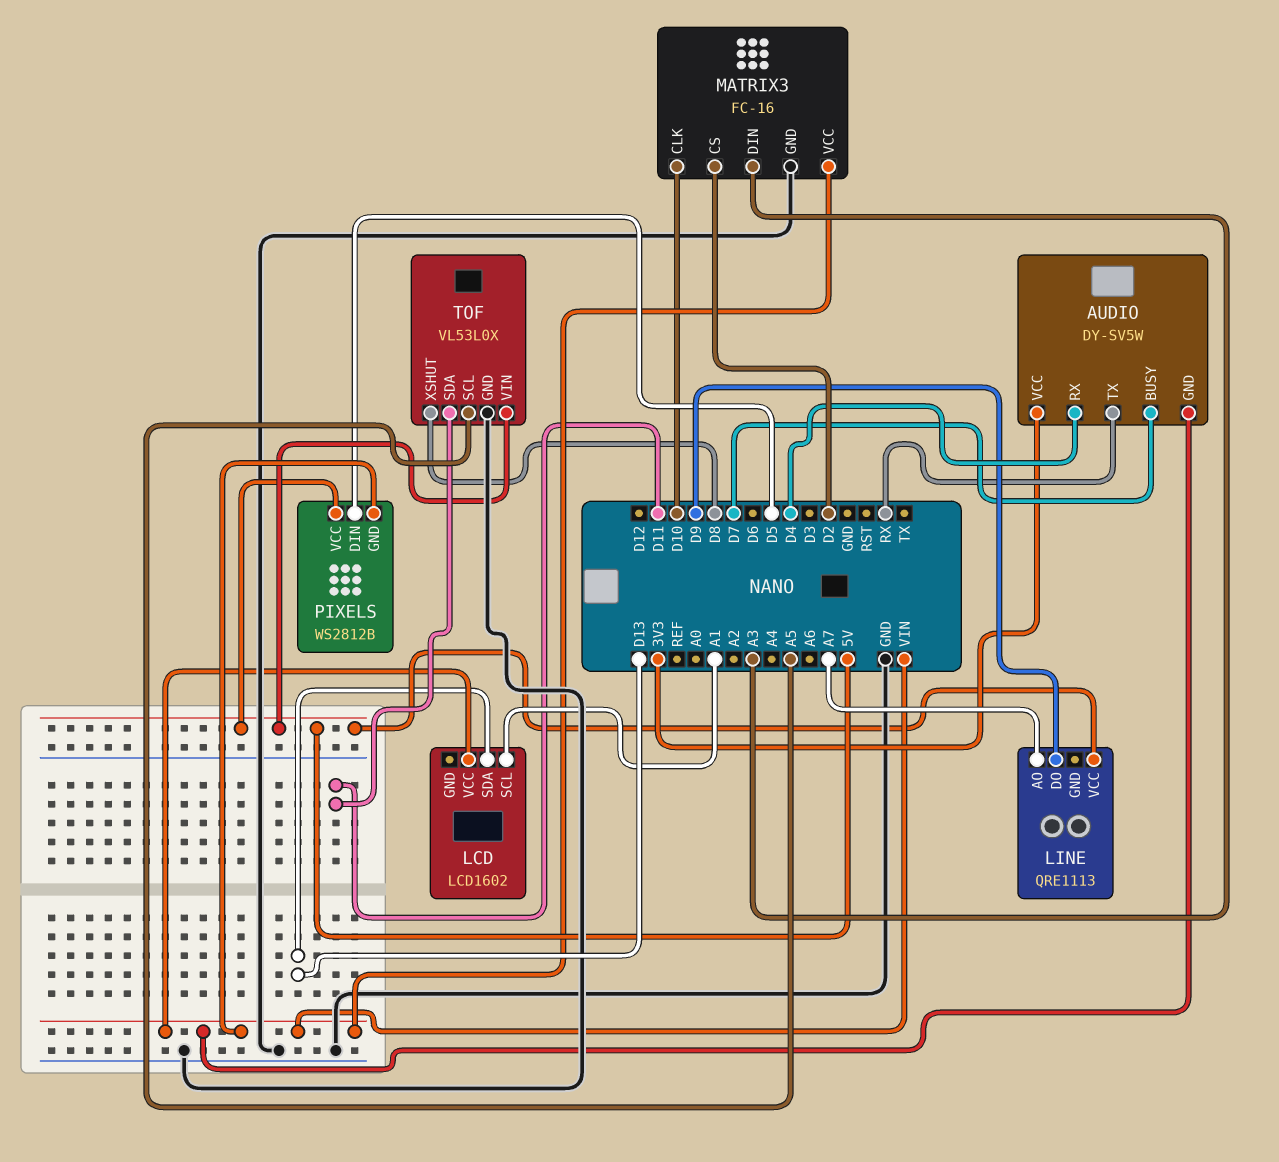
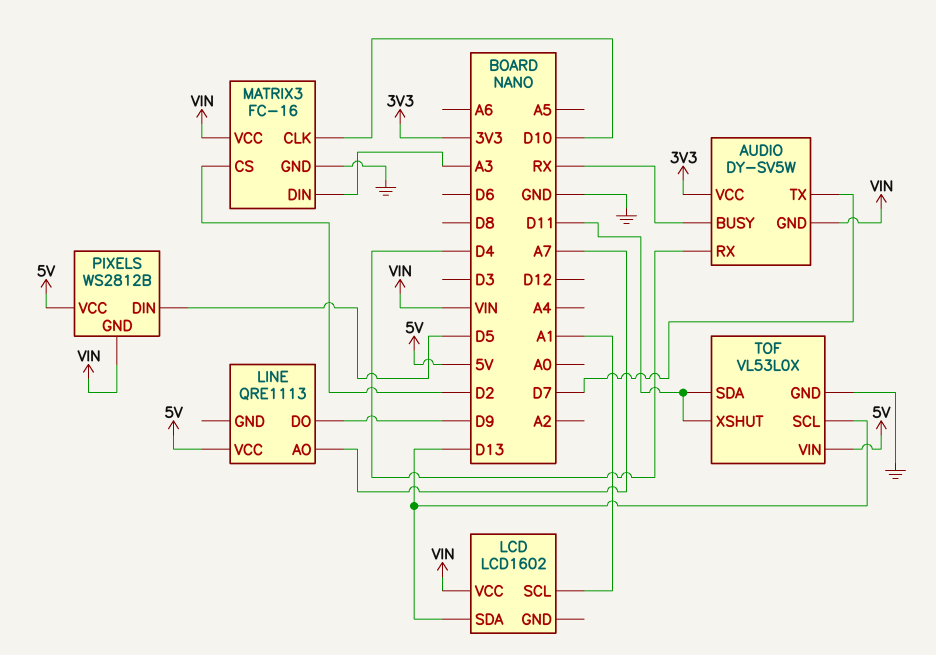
AUDIO pin BUSY: D7 -> RX
AUDIO pin TX: RX -> D7
TOF pin SCL: A5 -> D13
TOF pin XSHUT: D8 -> D11

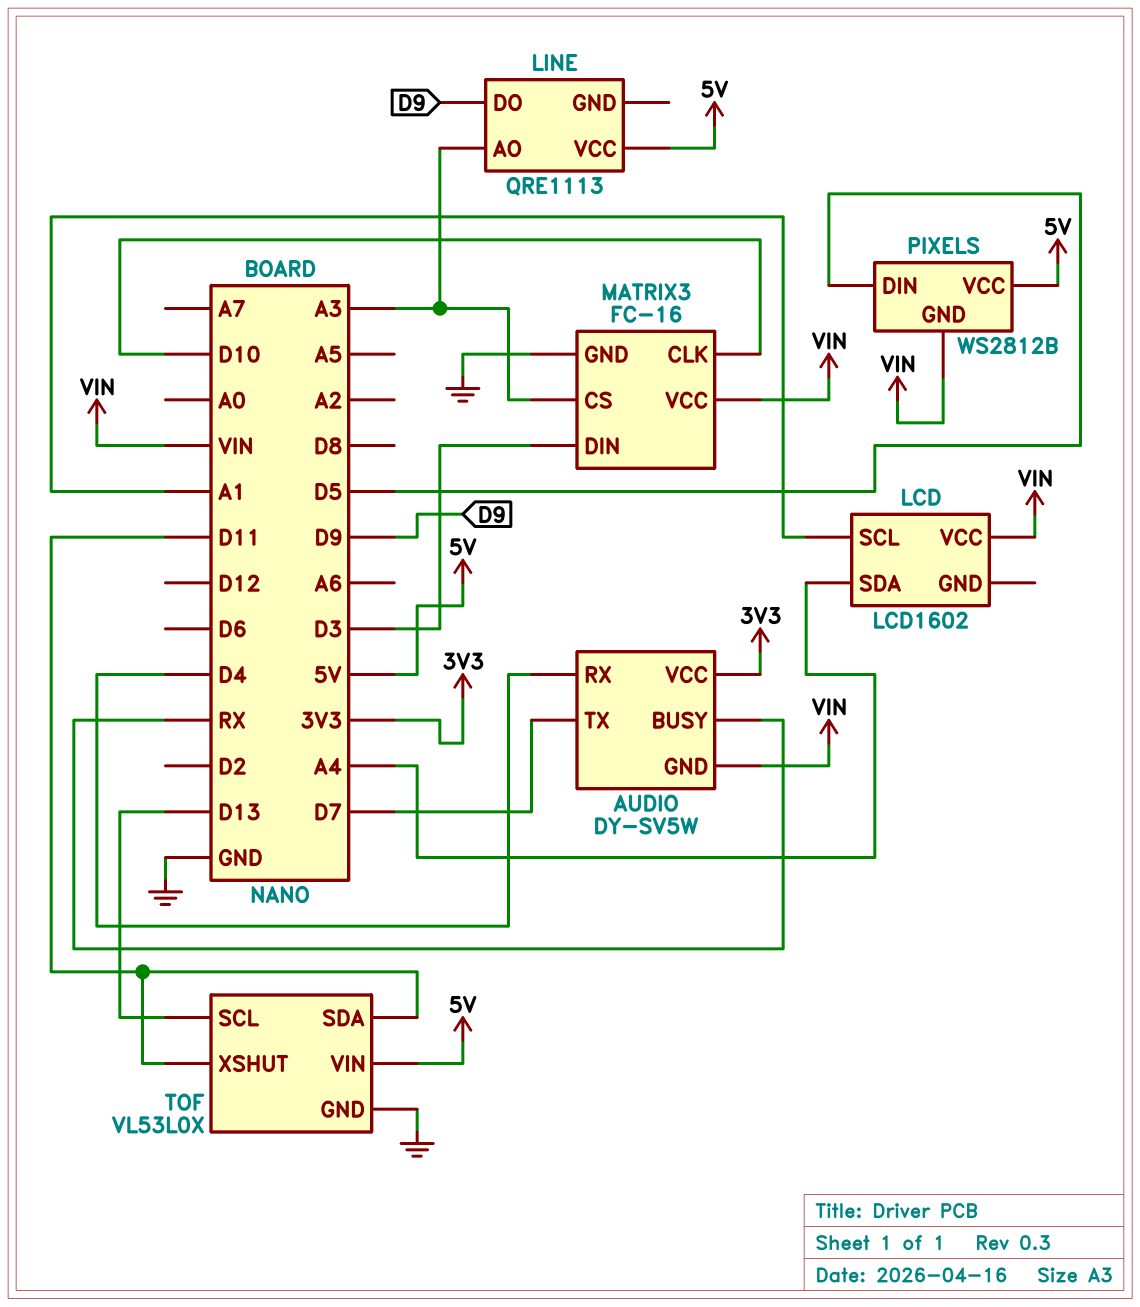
LCD pin SDA: D13 -> A4
LINE pin AO: A7 -> A3
MATRIX3 pin CS: D2 -> A3
MATRIX3 pin DIN: A3 -> D3

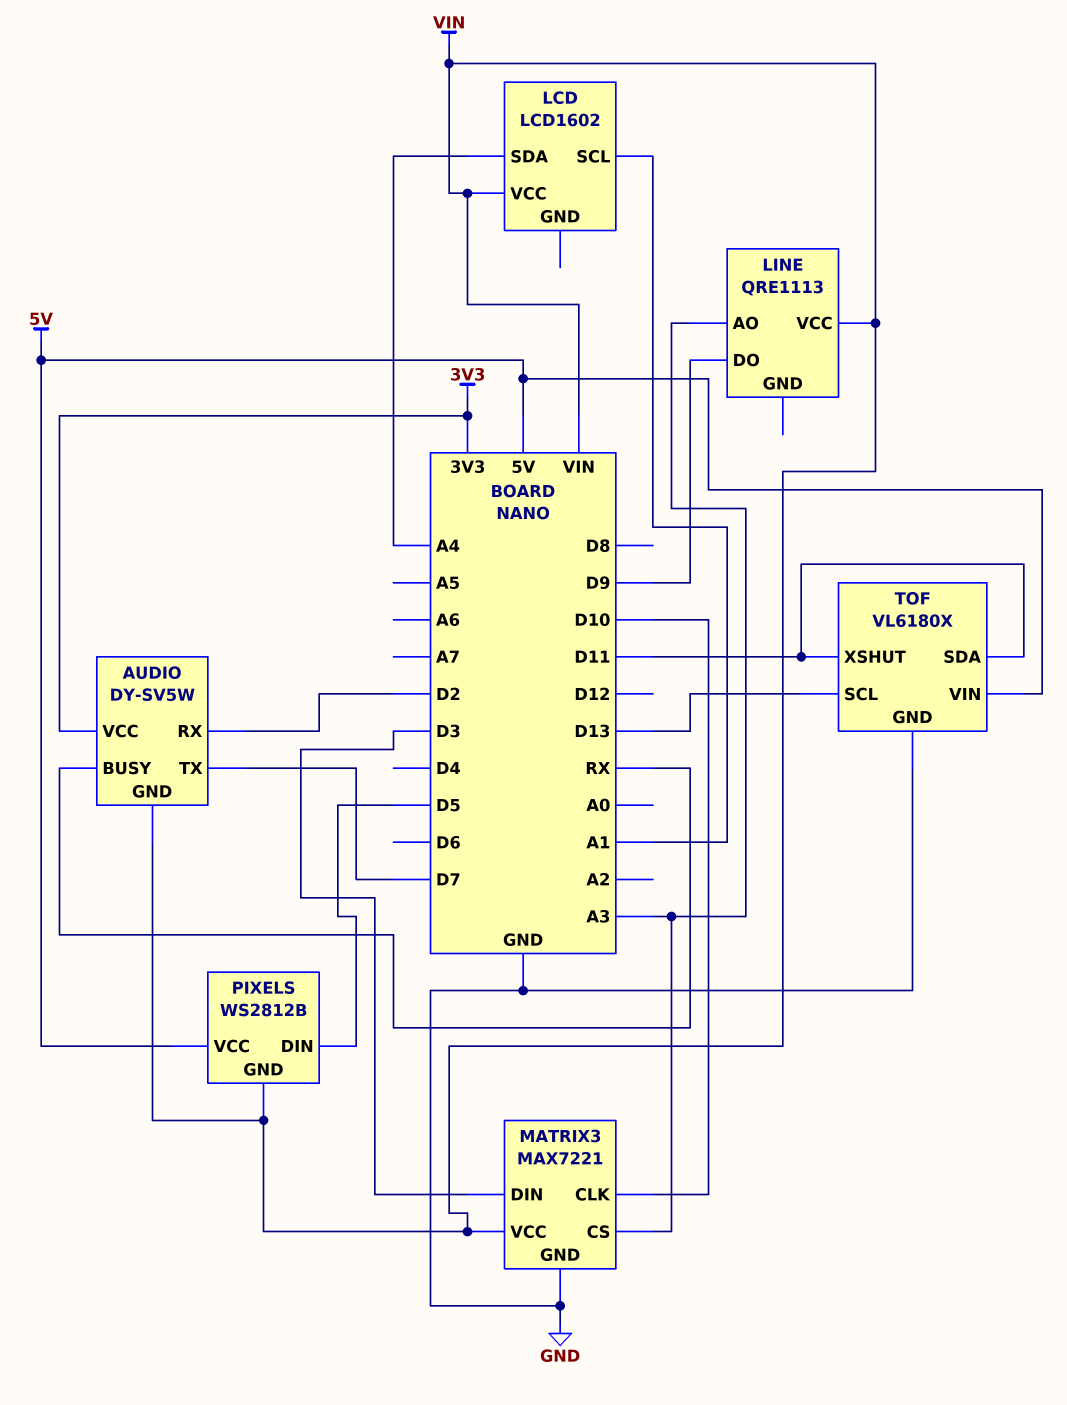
AUDIO pin RX: D4 -> D2
LINE pin VCC: 5V -> VIN
MATRIX3: FC-16 -> MAX7221
TOF: VL53L0X -> VL6180X

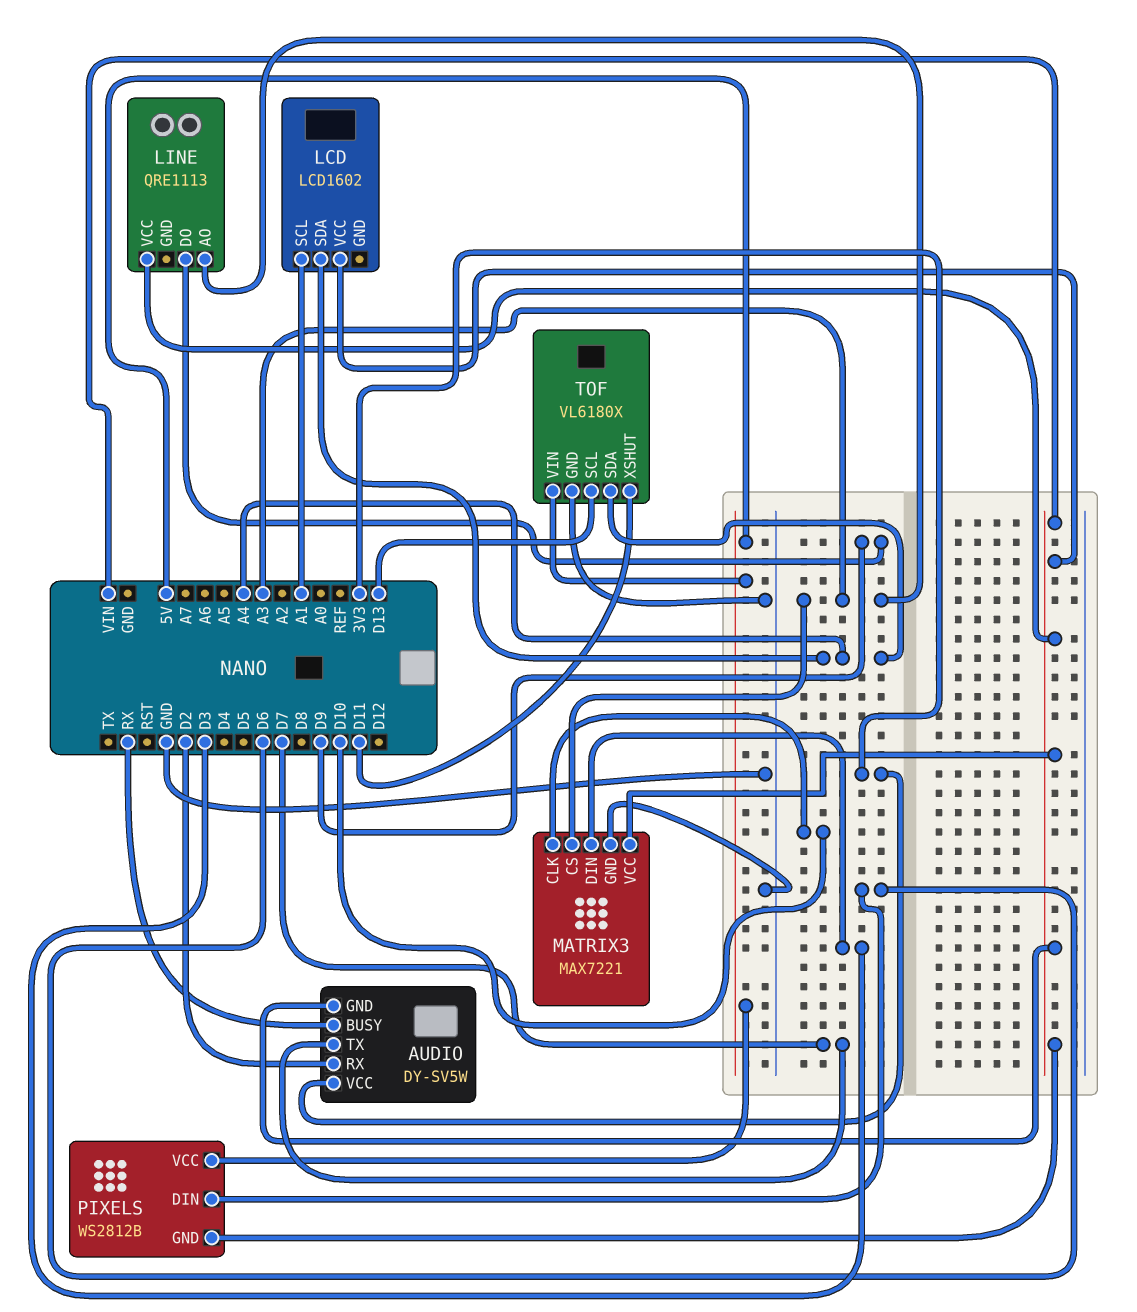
PIXELS pin DIN: D5 -> D6
TOF pin SDA: D11 -> A4

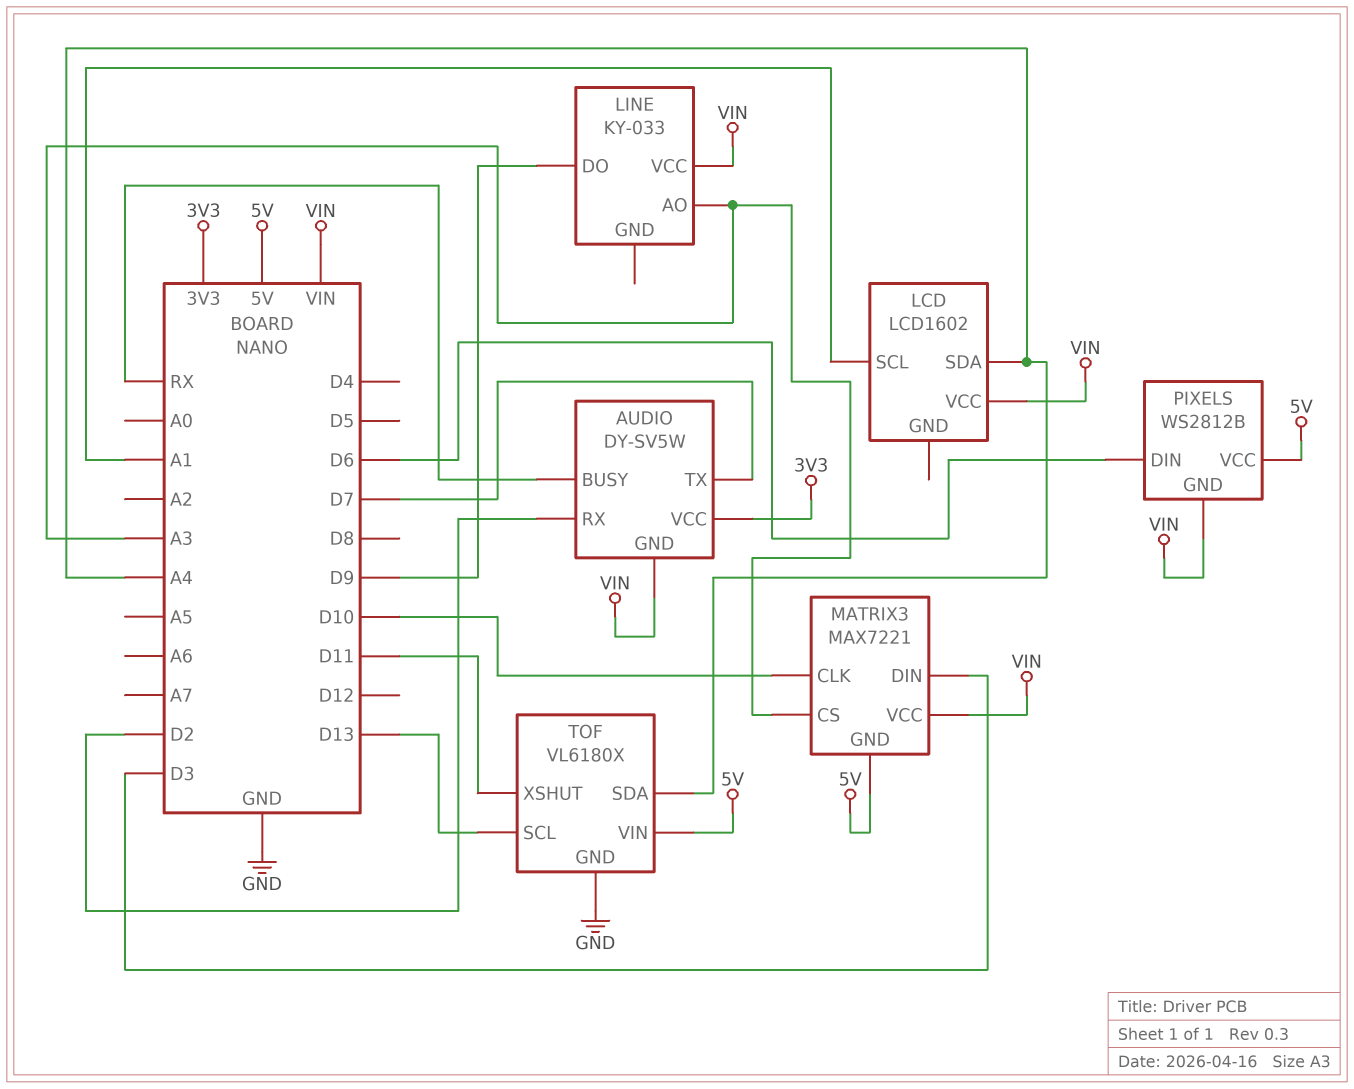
LINE: QRE1113 -> KY-033
MATRIX3 pin GND: GND -> 5V

